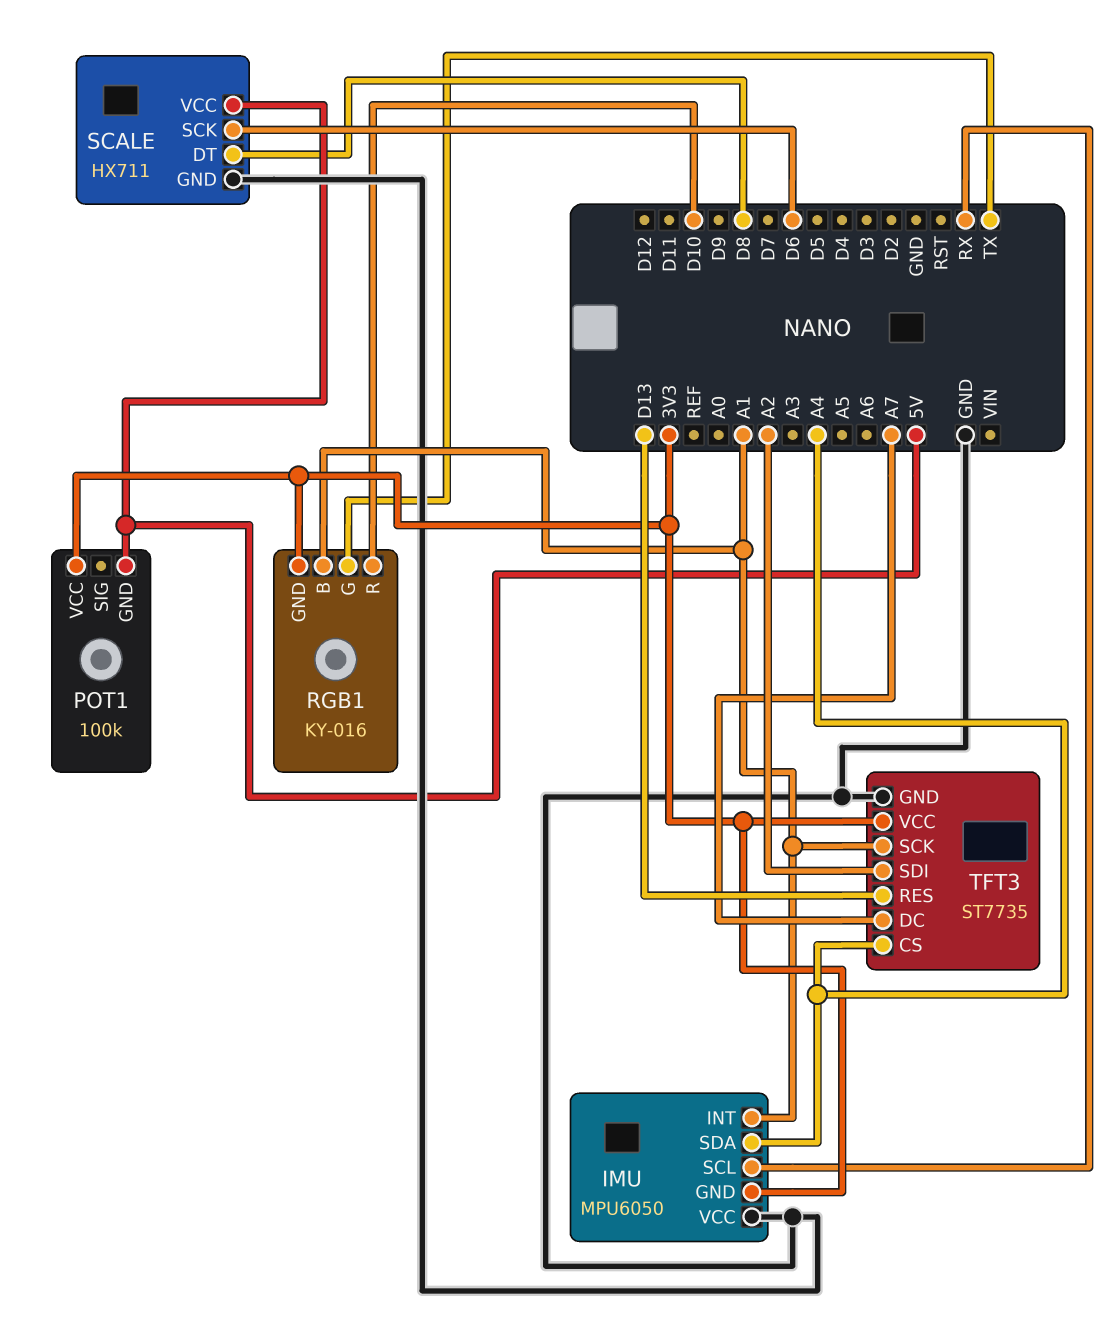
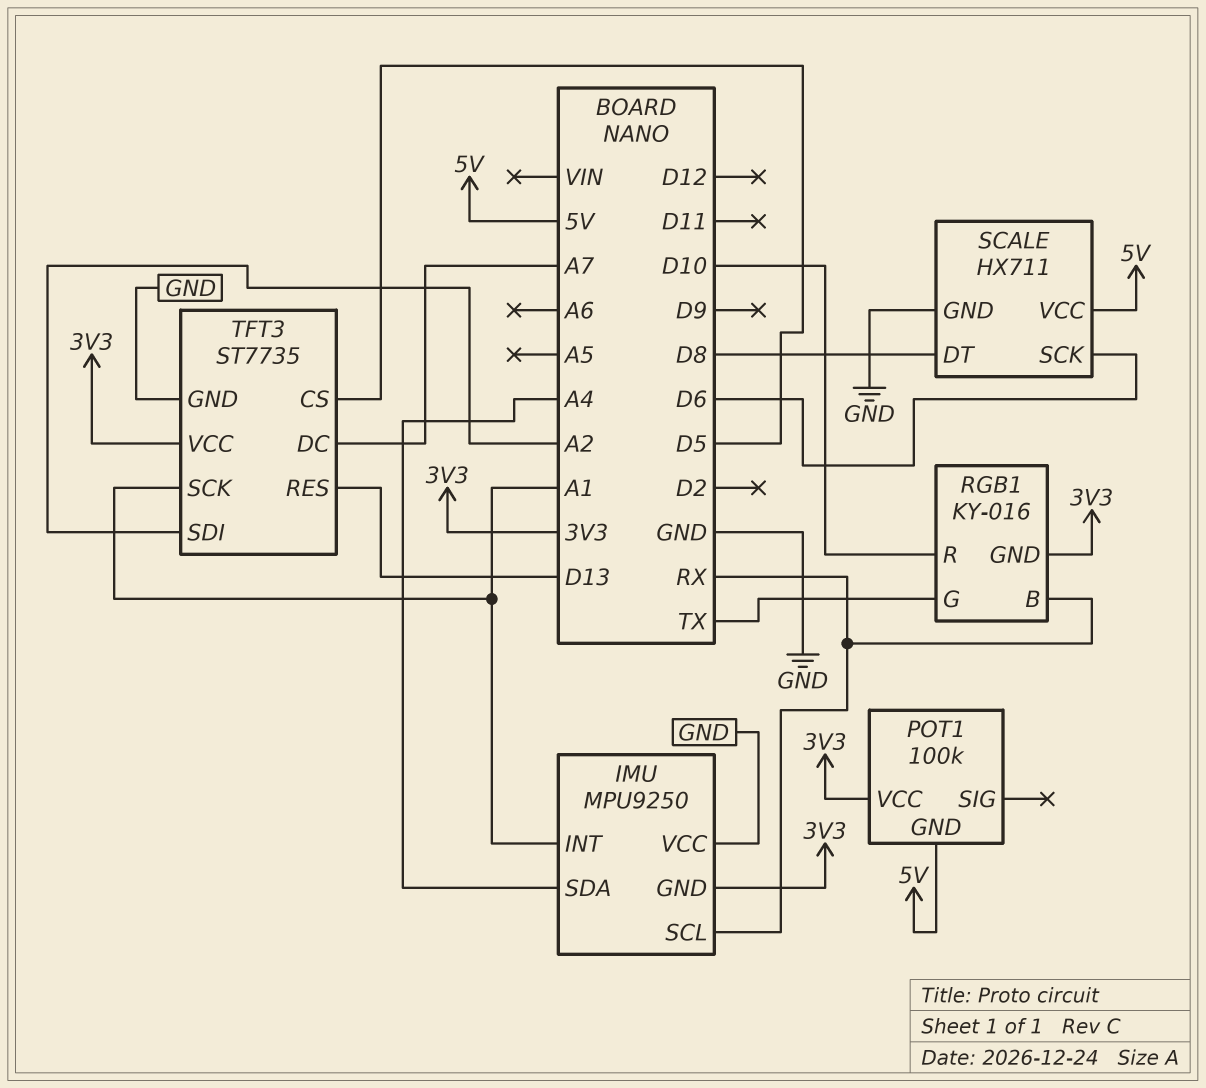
IMU: MPU6050 -> MPU9250
RGB1 pin B: A1 -> RX
TFT3 pin CS: A4 -> D5

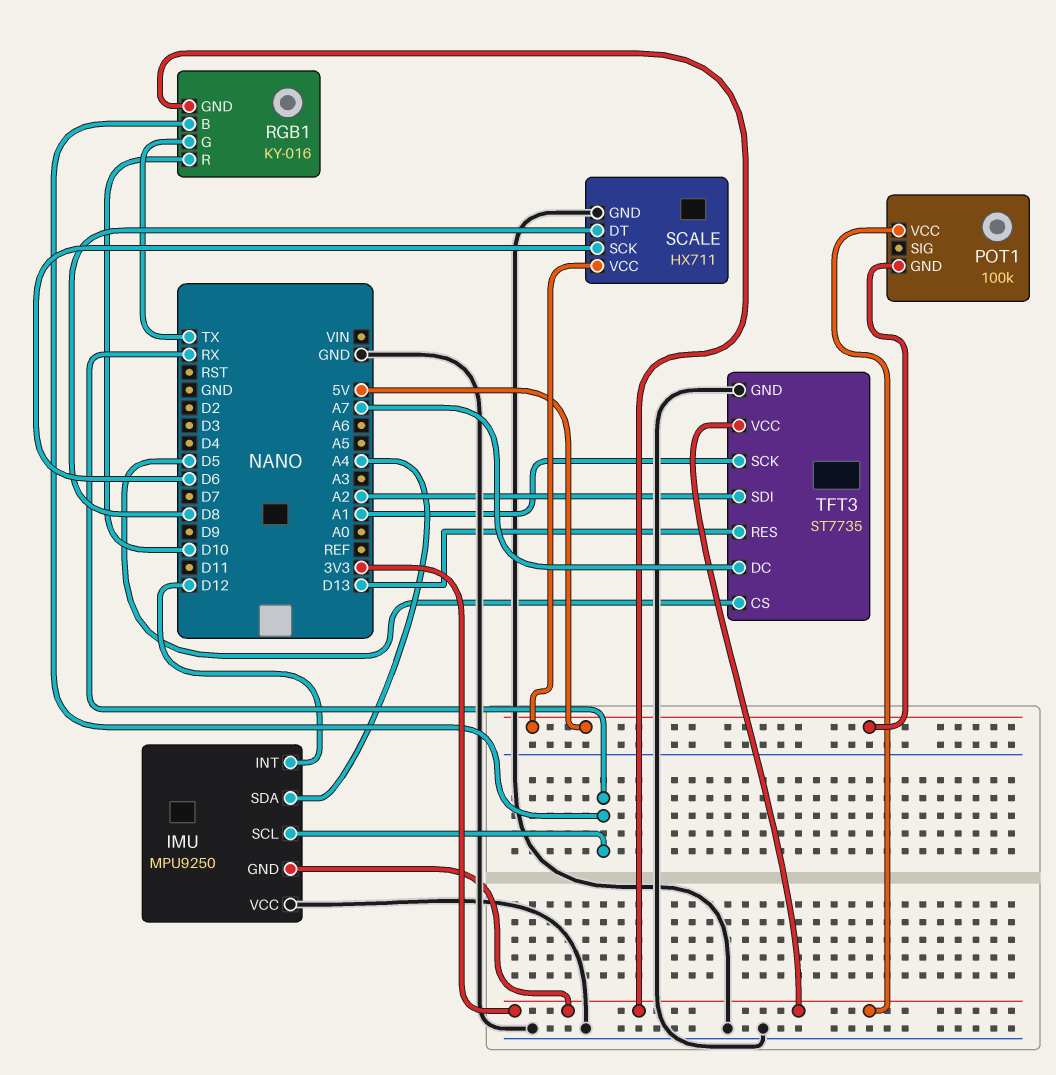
IMU pin INT: A1 -> D12

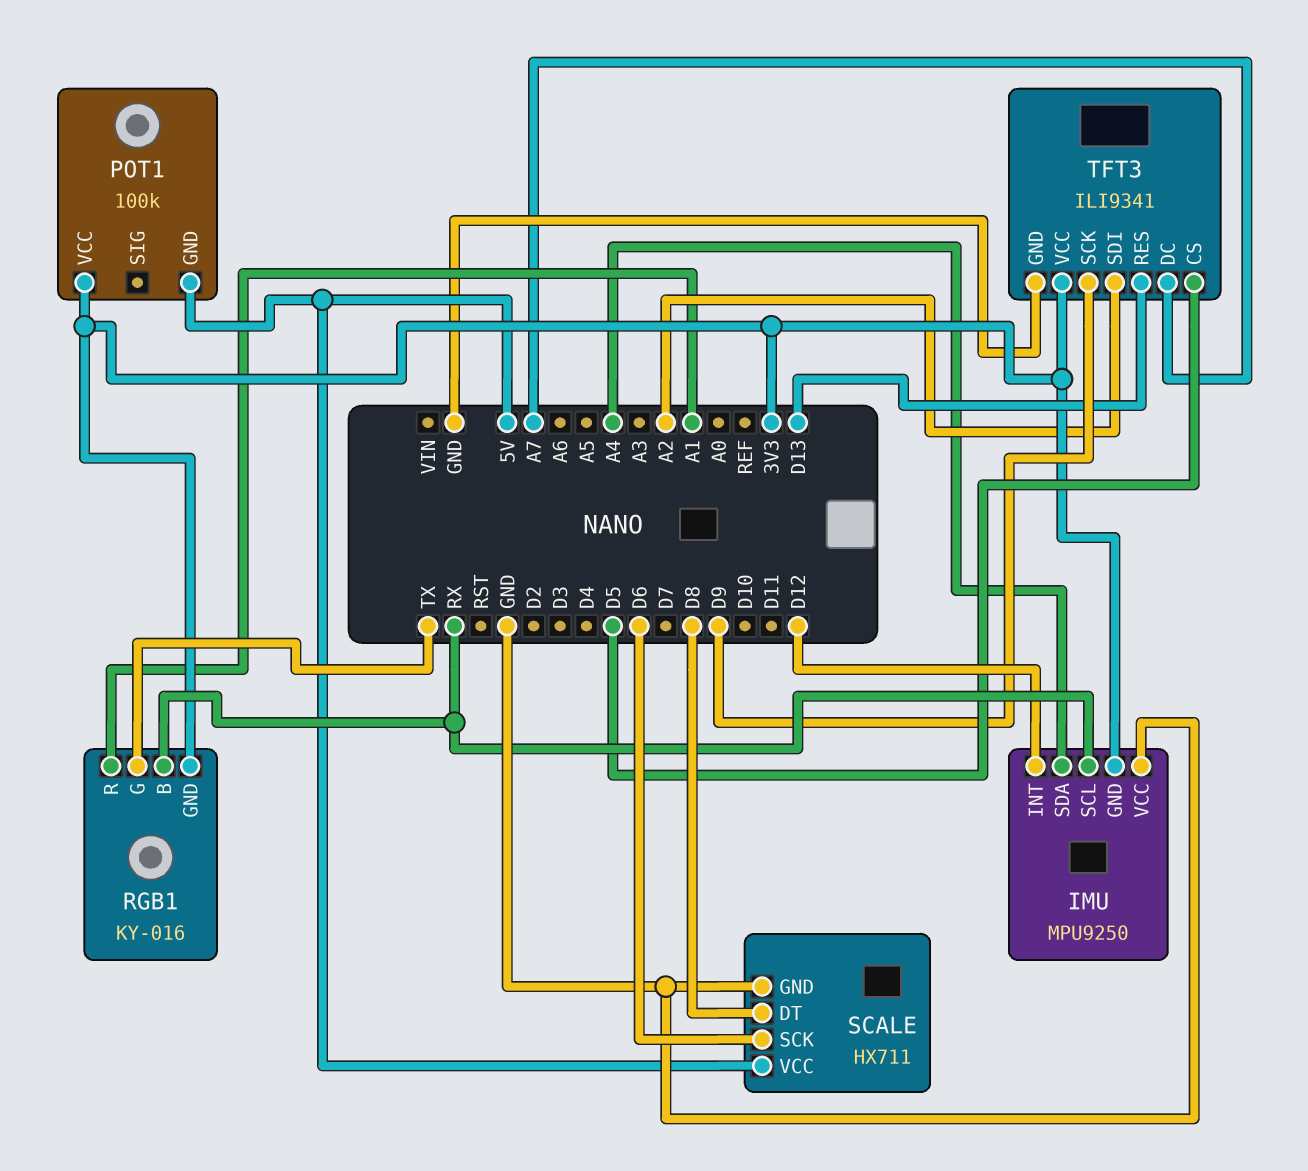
RGB1 pin R: D10 -> A1
TFT3: ST7735 -> ILI9341
TFT3 pin SCK: A1 -> D9

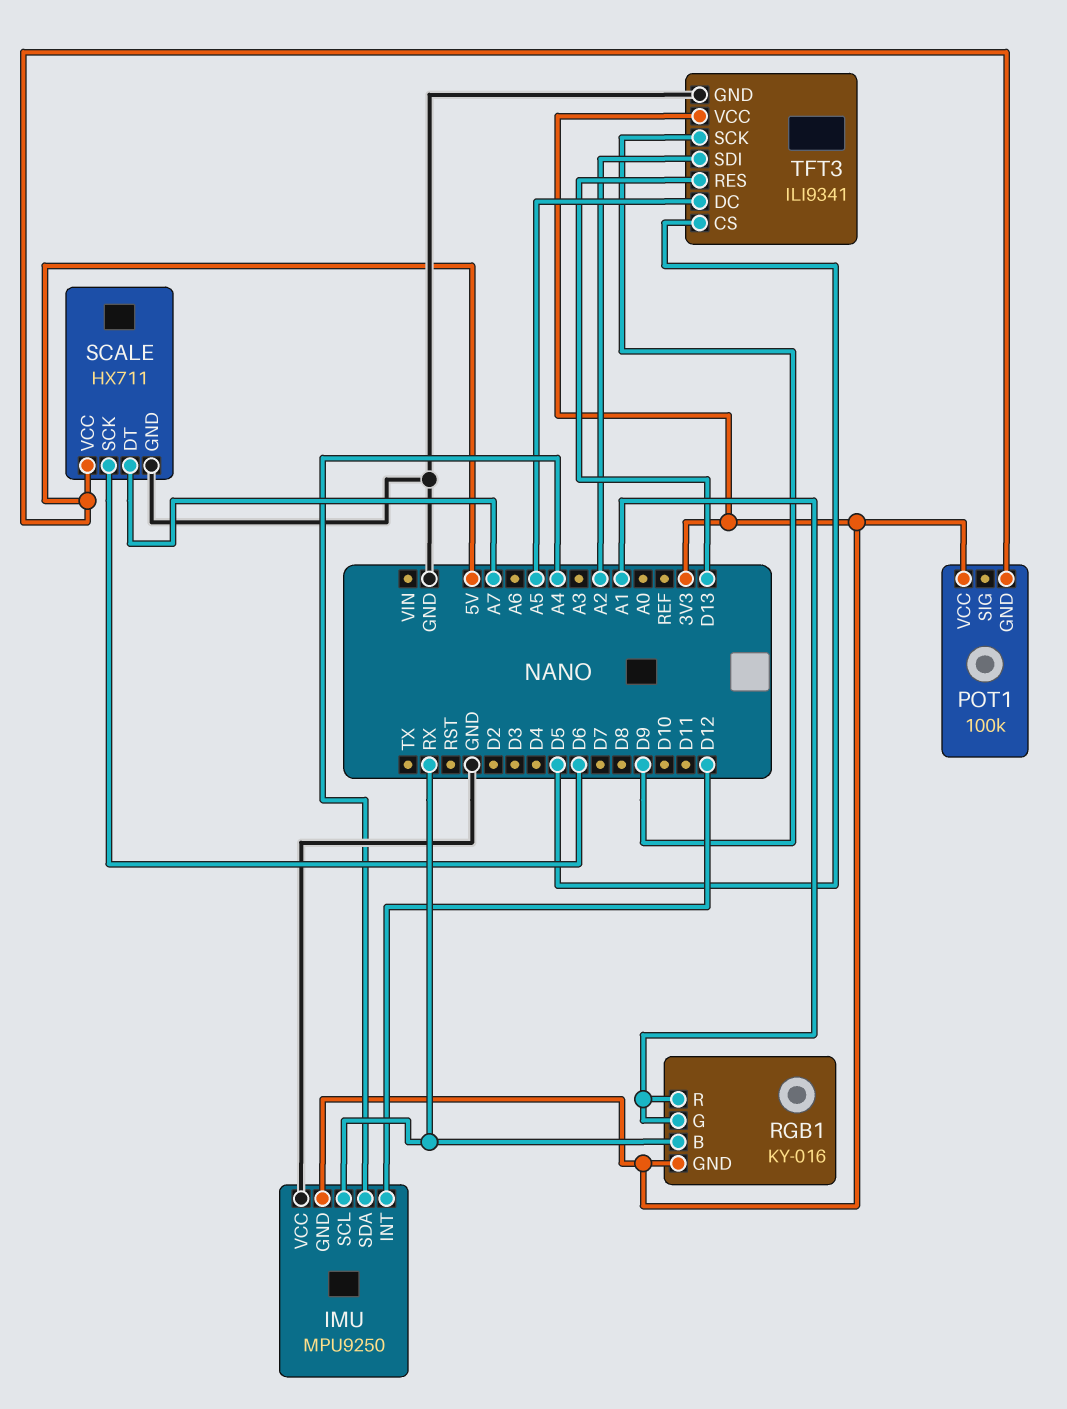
RGB1 pin G: TX -> A1
SCALE pin DT: D8 -> A7
TFT3 pin DC: A7 -> A5

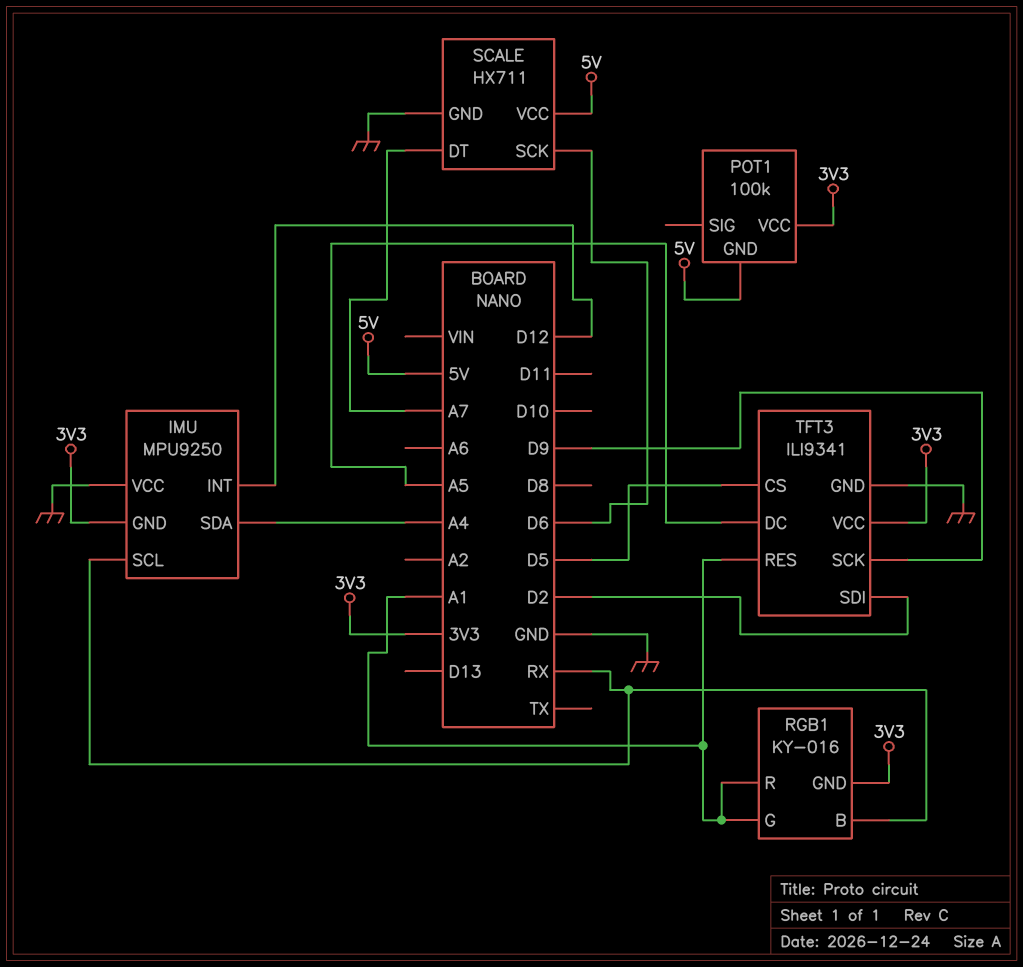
TFT3 pin RES: D13 -> A1
TFT3 pin SDI: A2 -> D2

